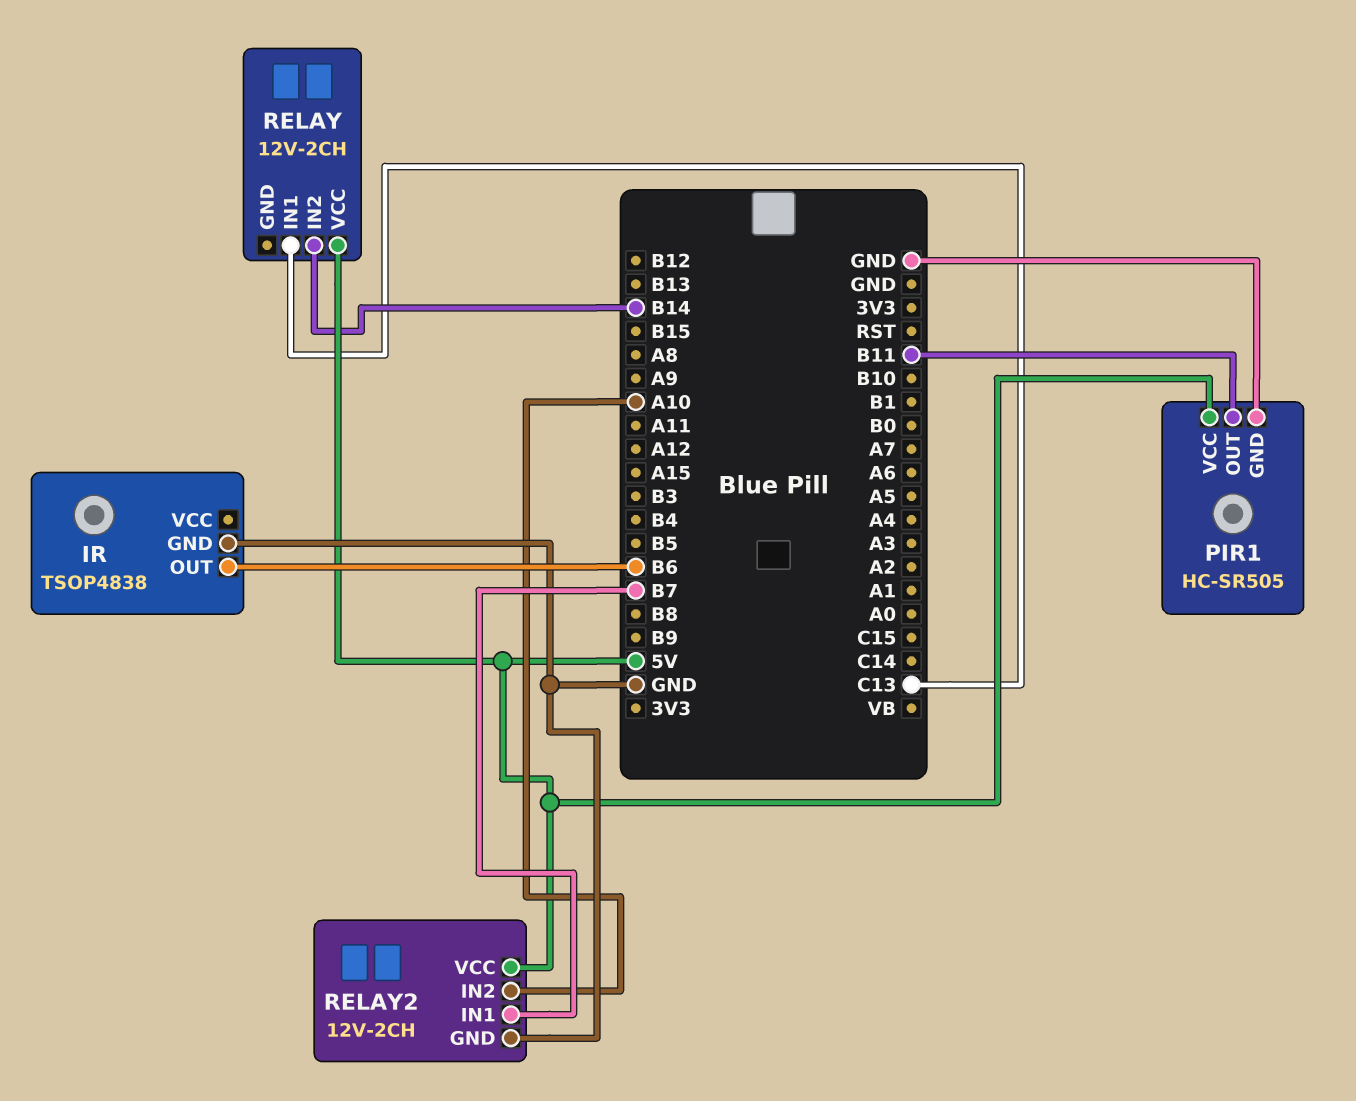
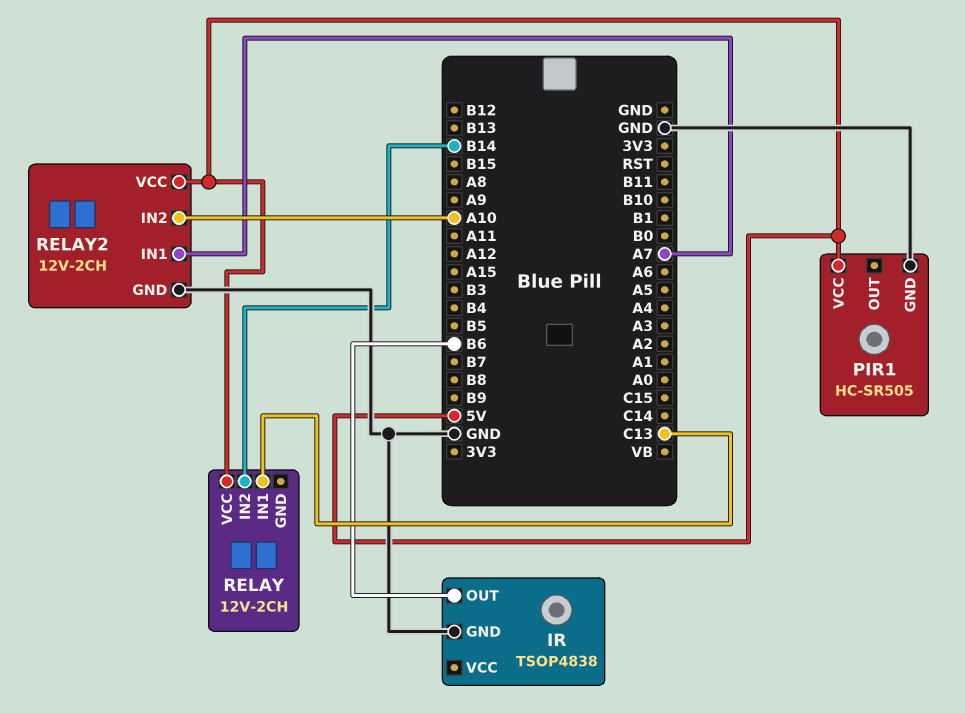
PIR1 pin OUT: B11 -> none
RELAY2 pin IN1: B7 -> A7

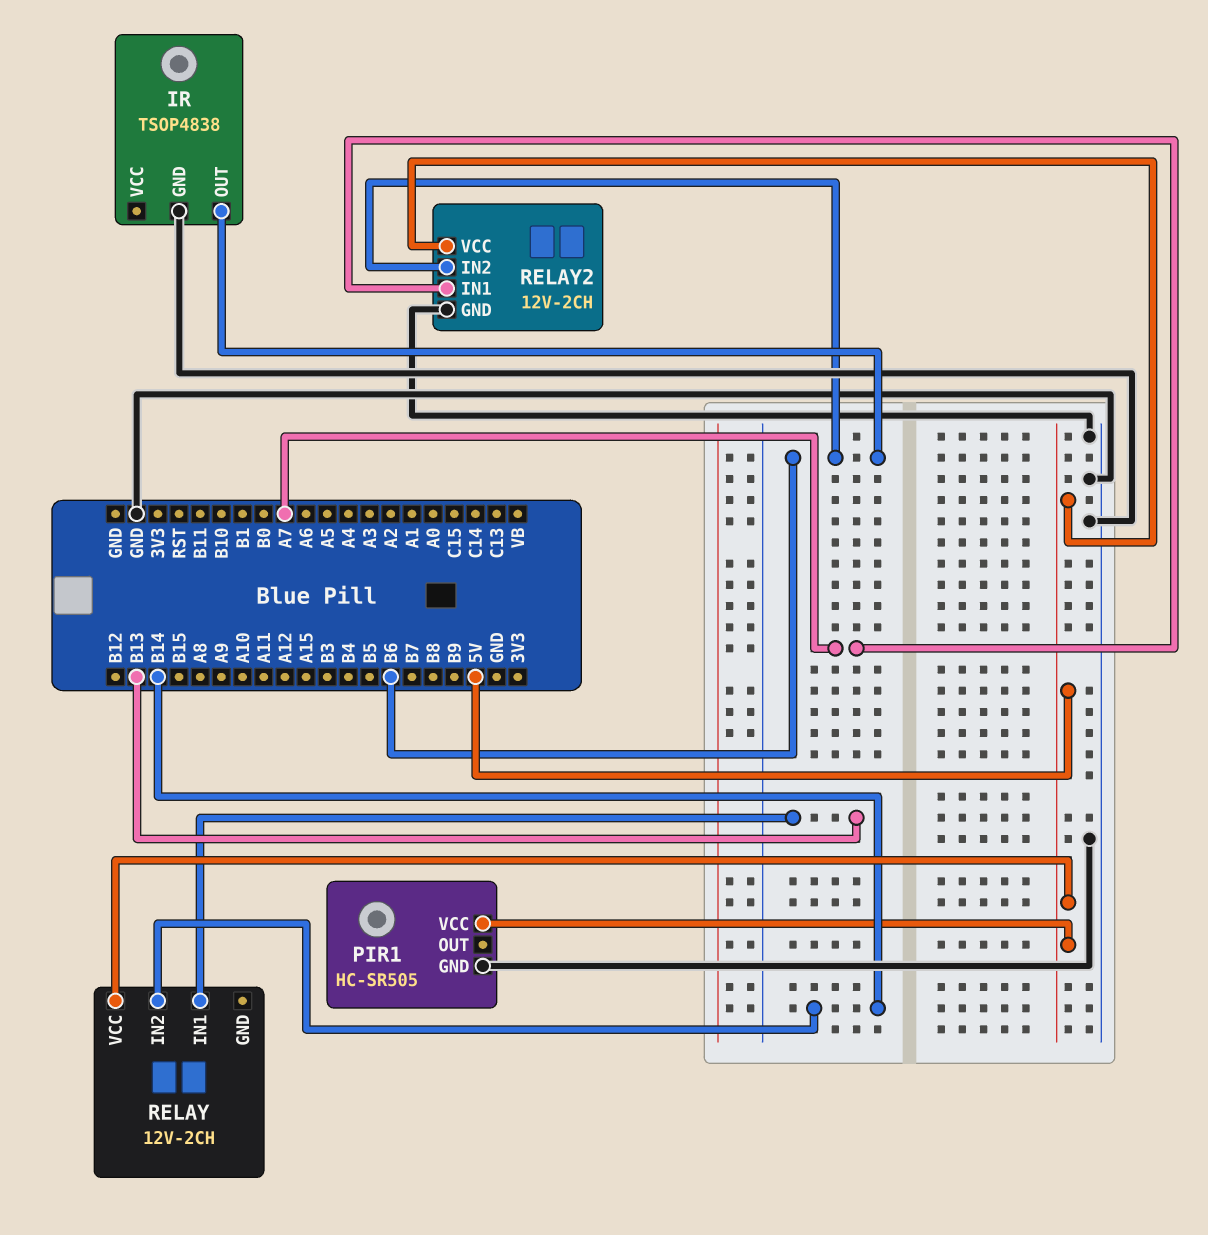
RELAY pin IN1: C13 -> B13
RELAY2 pin IN2: A10 -> B6

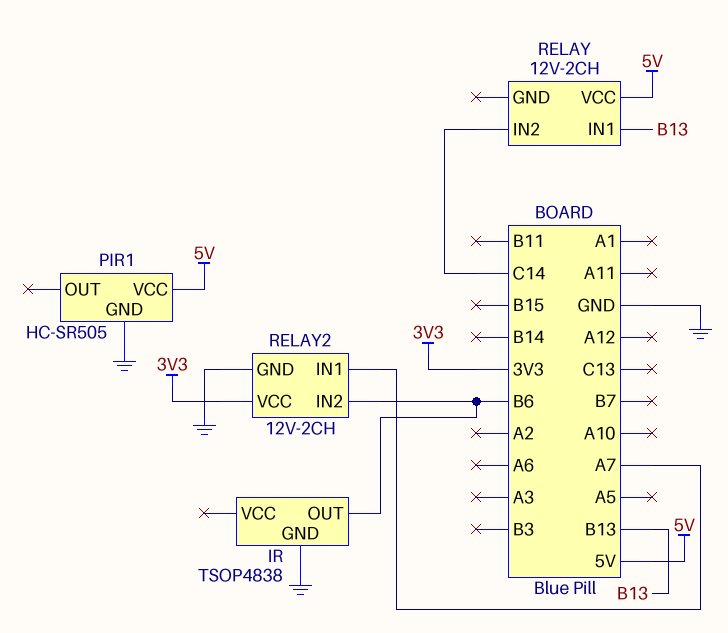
RELAY pin IN2: B14 -> C14
RELAY2 pin VCC: 5V -> 3V3

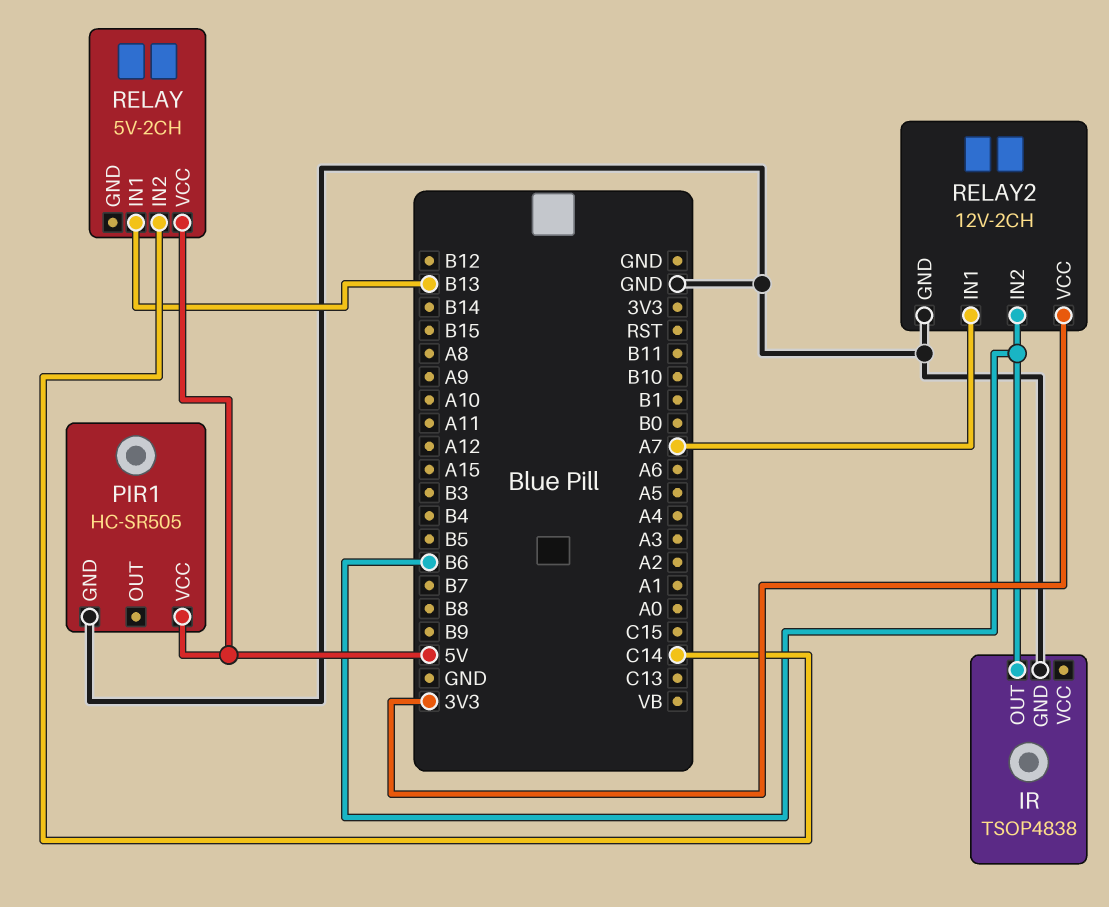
RELAY: 12V-2CH -> 5V-2CH

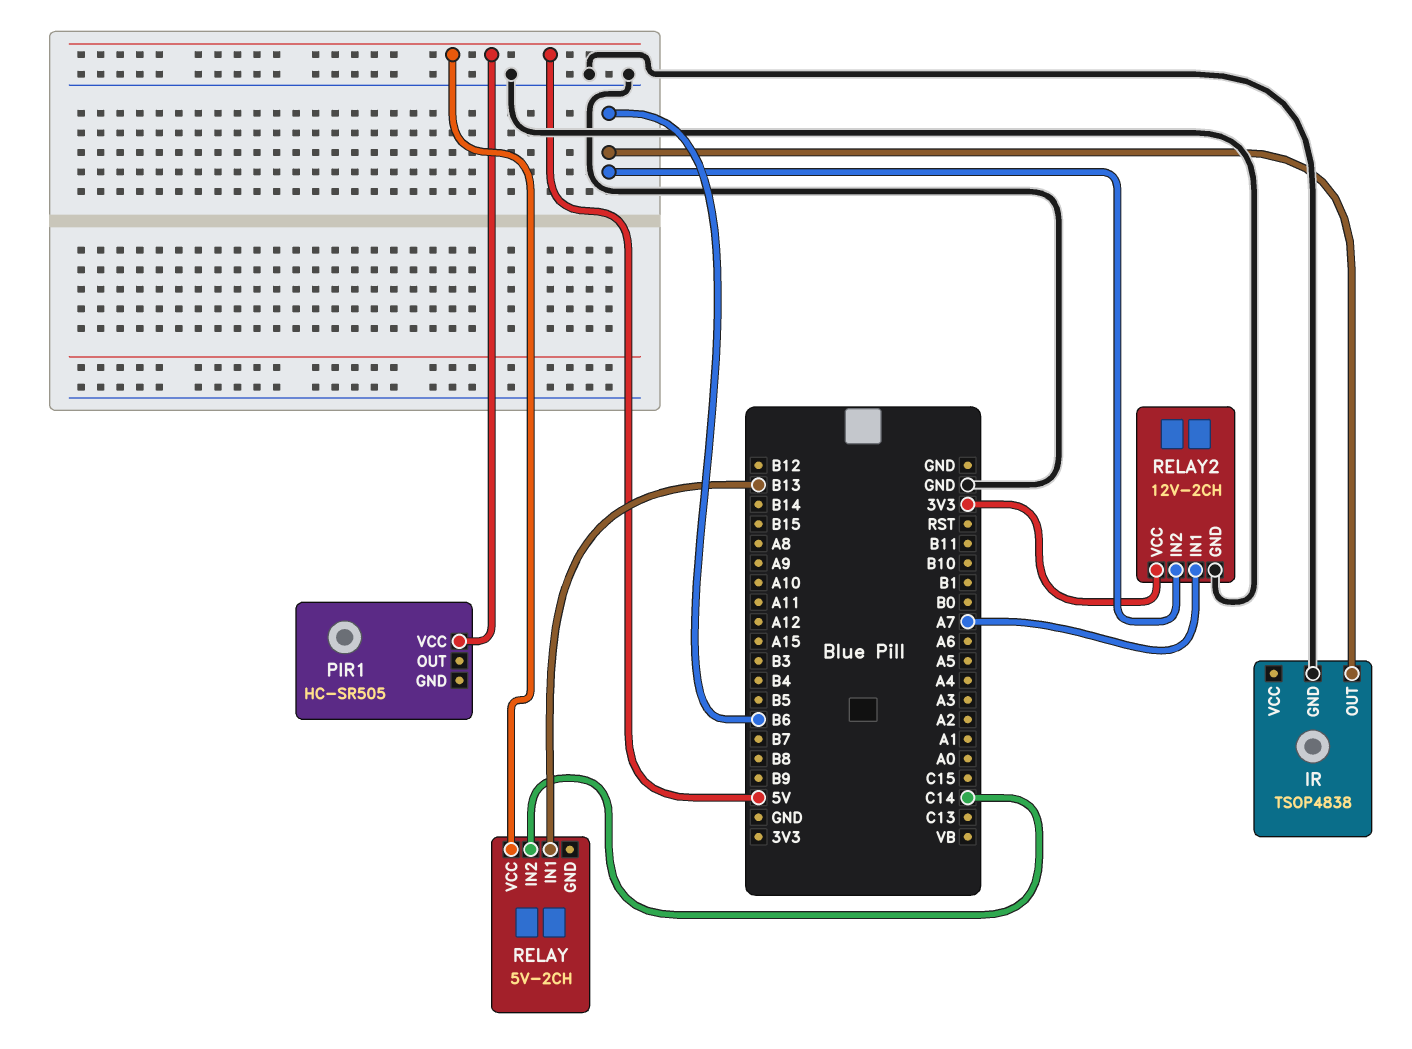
PIR1 pin GND: GND -> none

